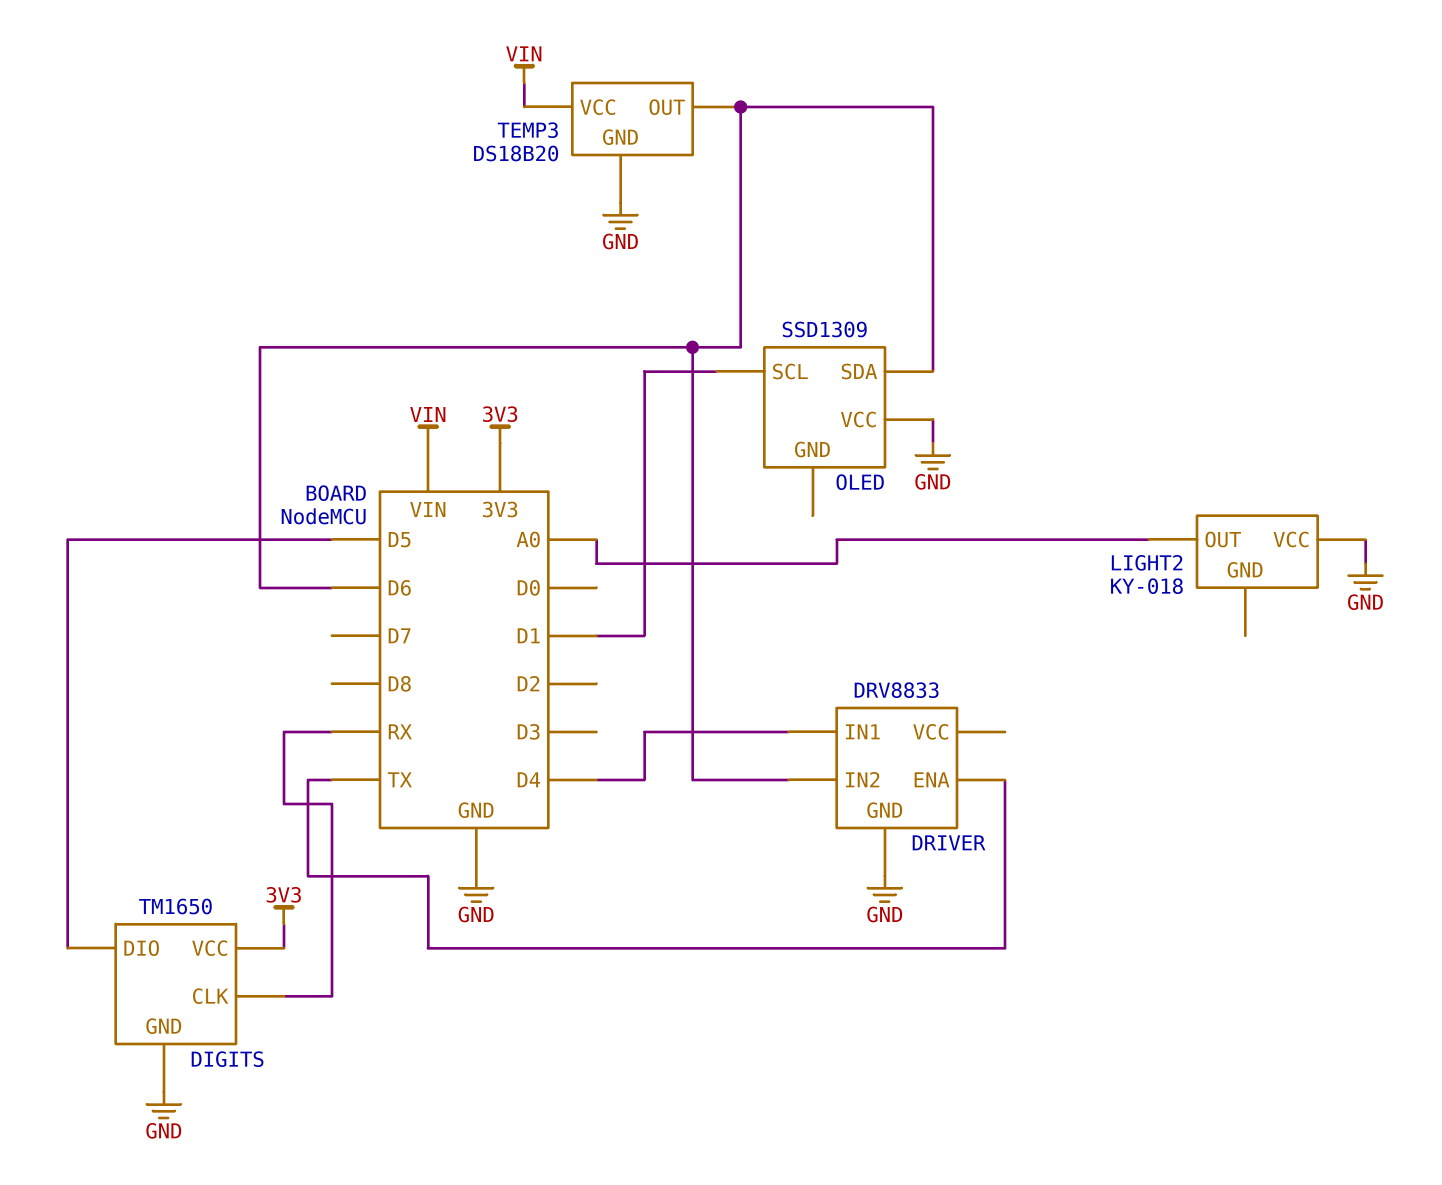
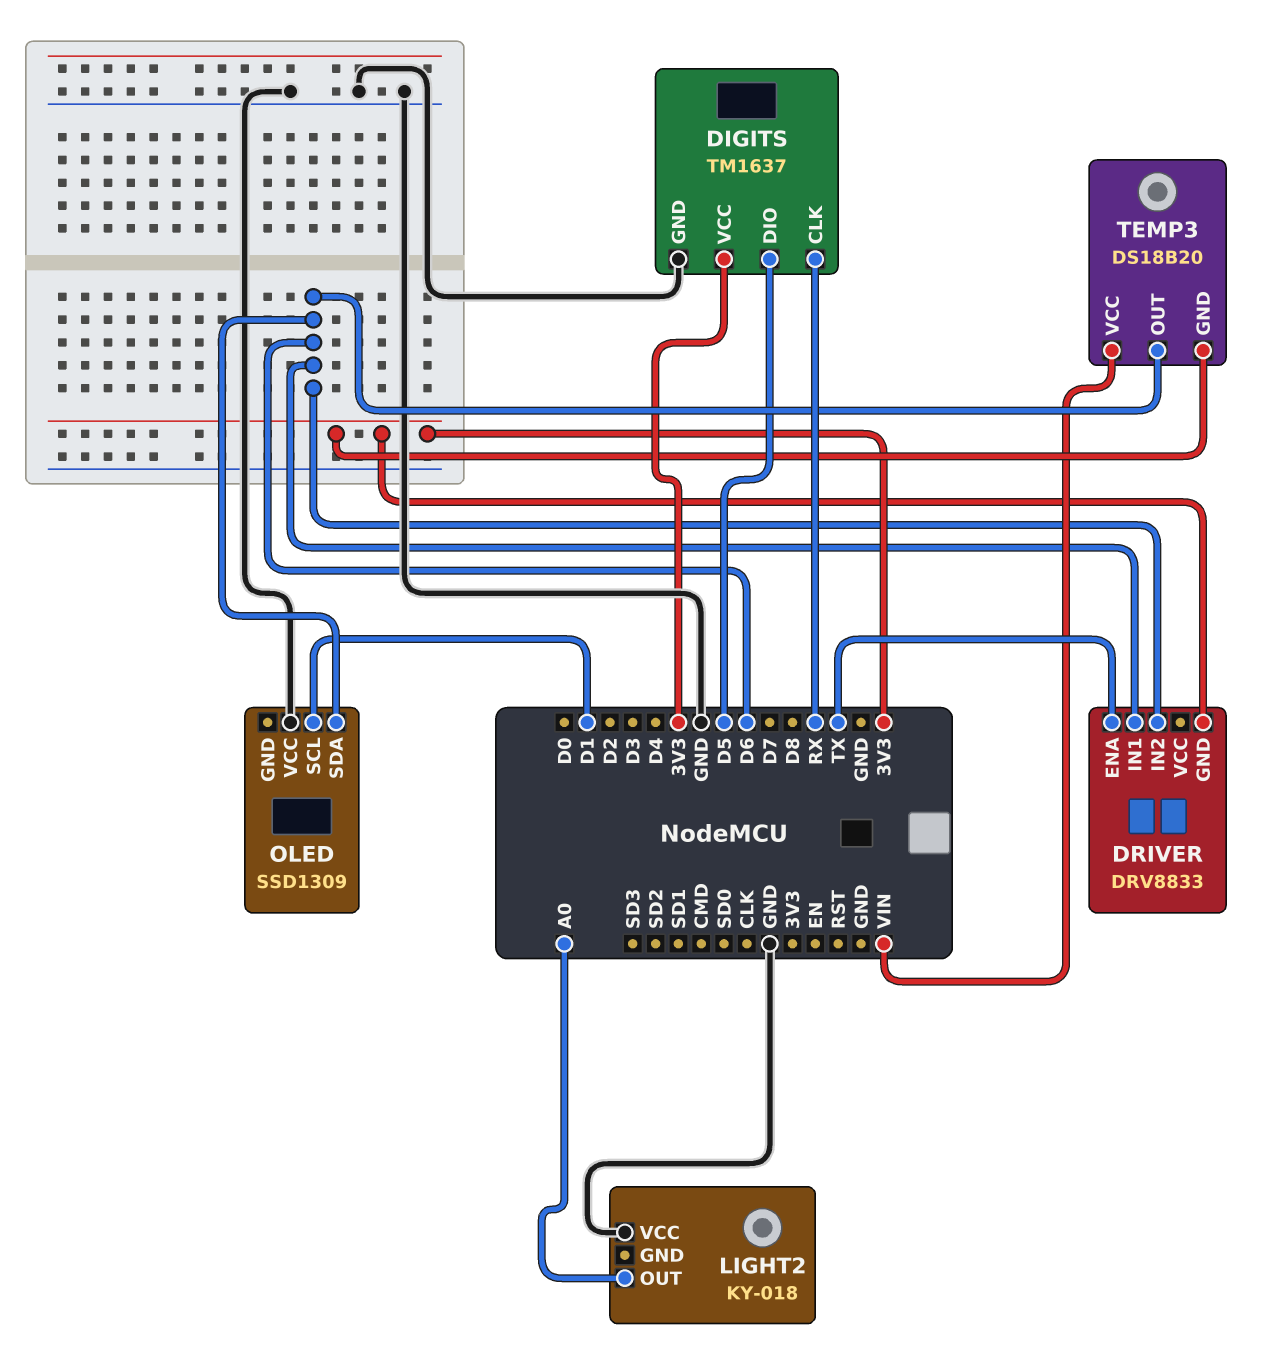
DIGITS: TM1650 -> TM1637
DRIVER pin GND: GND -> 3V3
DRIVER pin IN1: D4 -> D6
TEMP3 pin GND: GND -> 3V3

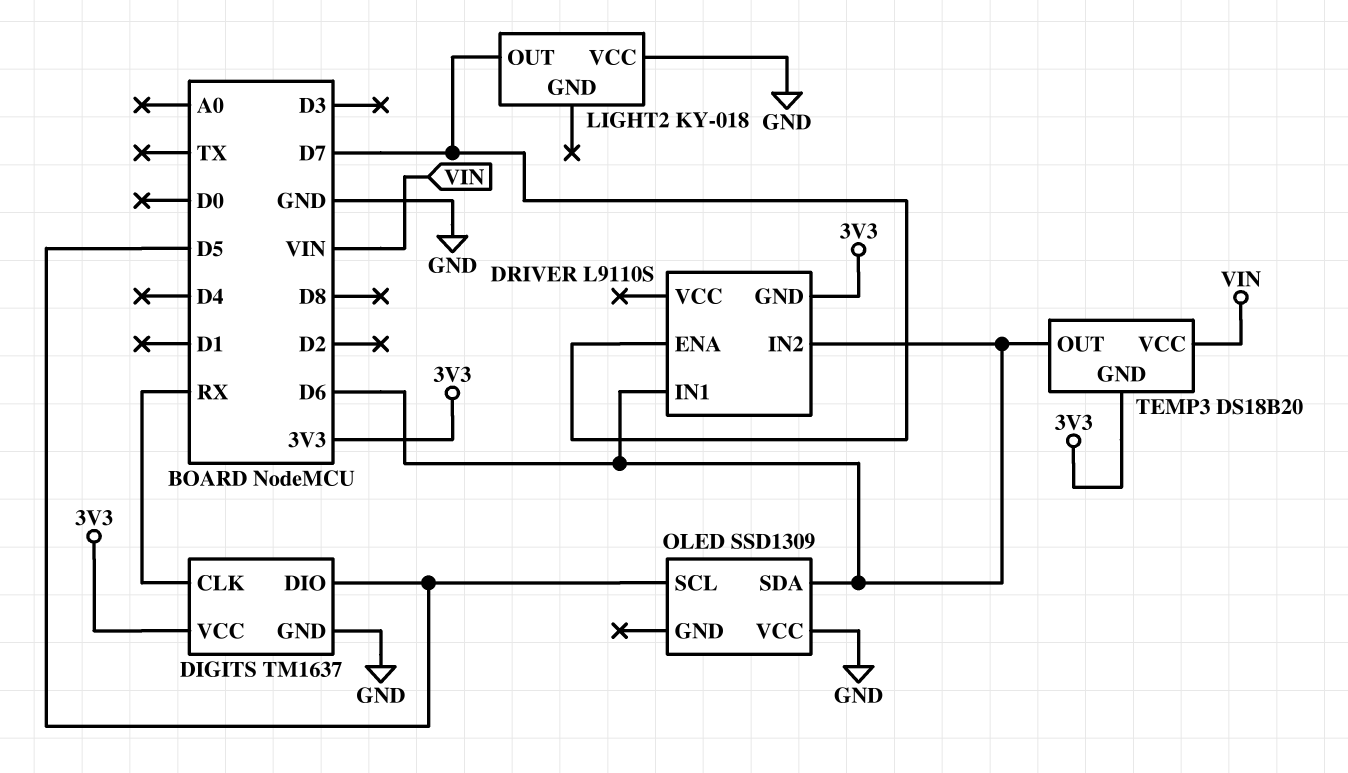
DRIVER: DRV8833 -> L9110S
DRIVER pin ENA: TX -> D7
LIGHT2 pin OUT: A0 -> D7
OLED pin SCL: D1 -> D5

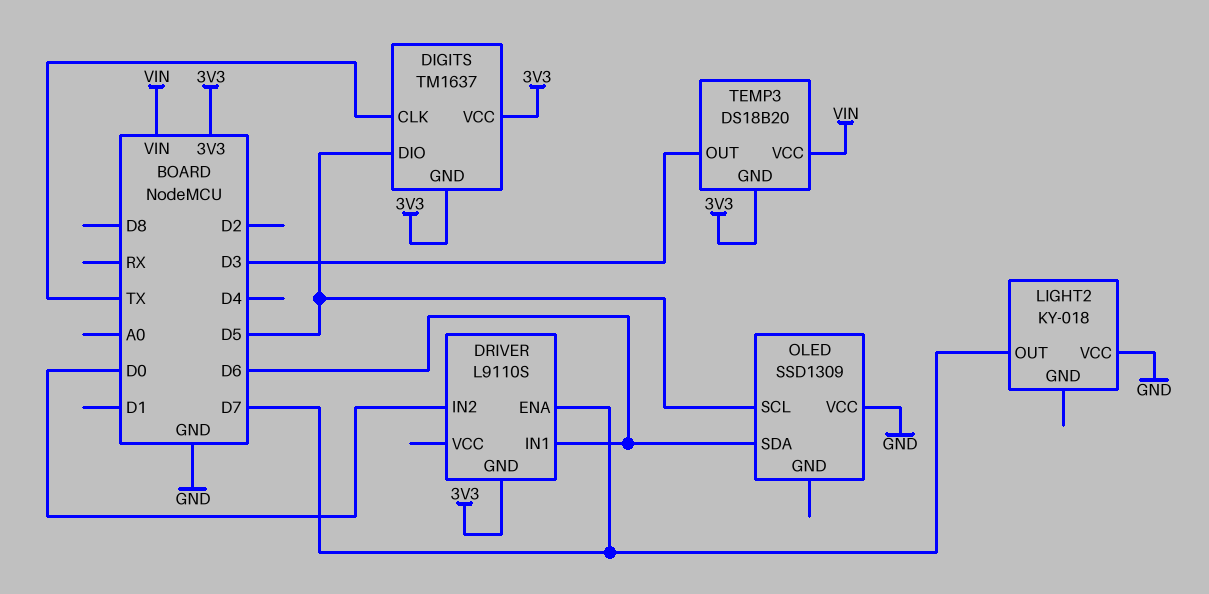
DIGITS pin CLK: RX -> TX
DIGITS pin GND: GND -> 3V3
DRIVER pin IN2: D6 -> D0
TEMP3 pin OUT: D6 -> D3

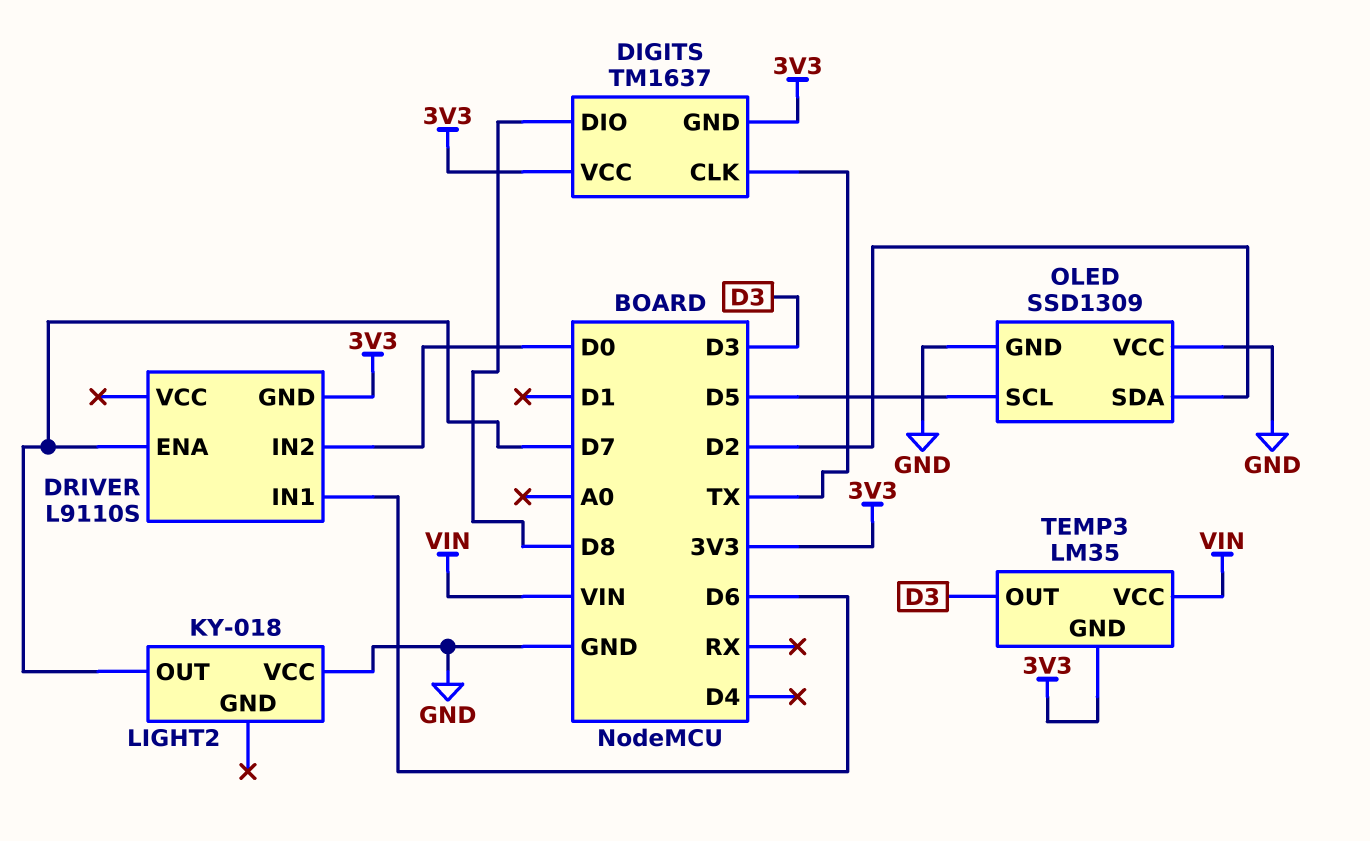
DIGITS pin DIO: D5 -> D8
OLED pin GND: none -> GND
OLED pin SDA: D6 -> D2
TEMP3: DS18B20 -> LM35

